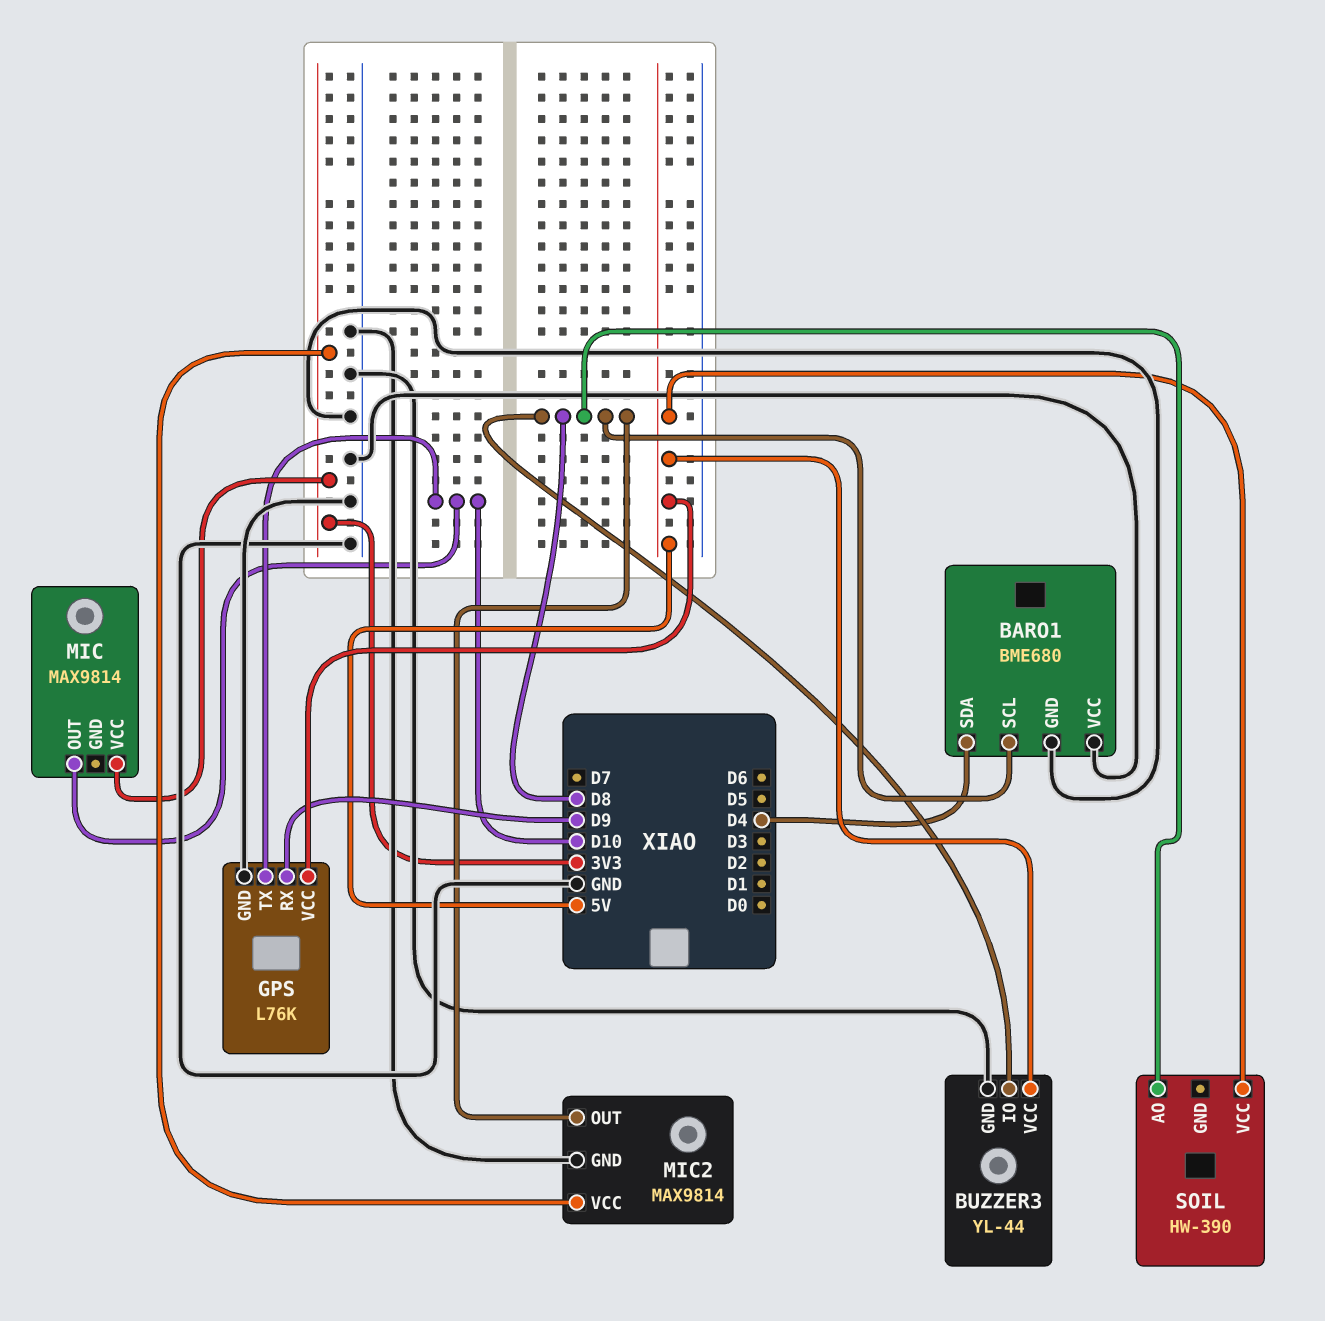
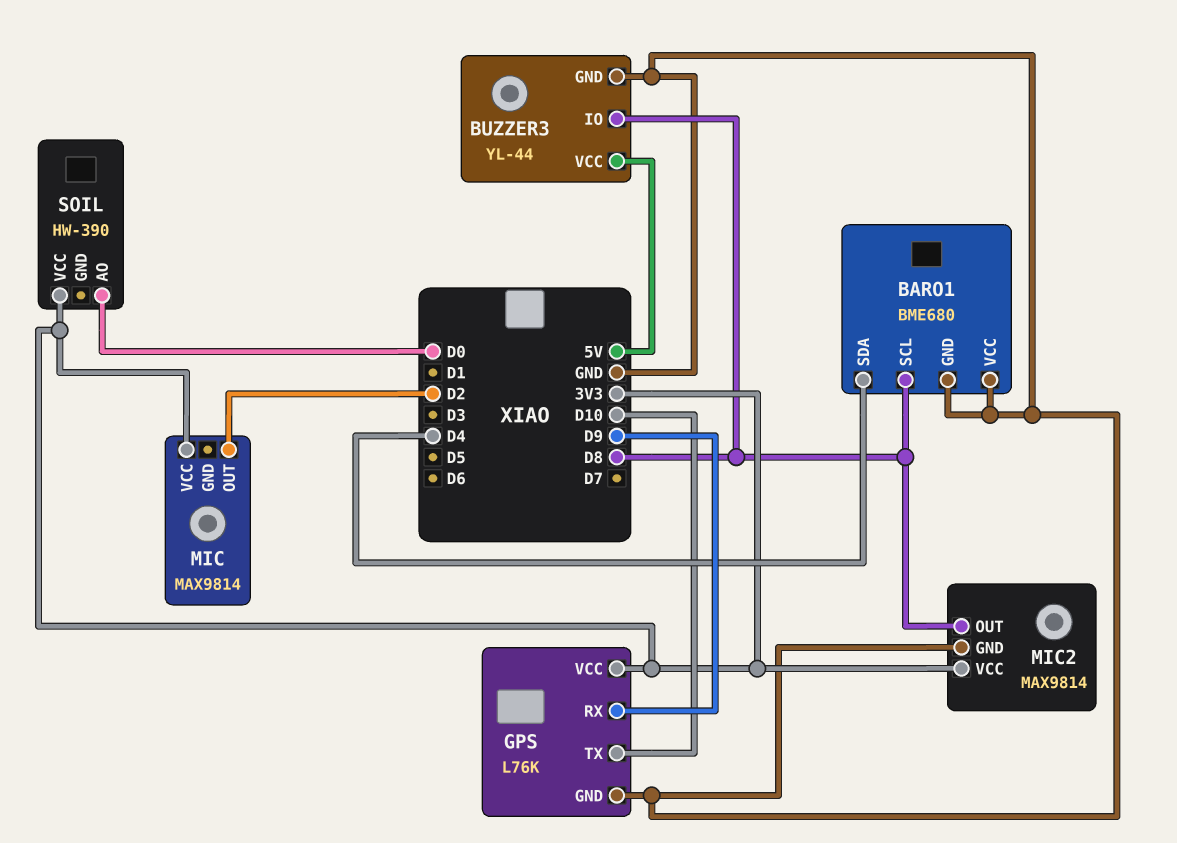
GPS pin VCC: 5V -> 3V3
MIC pin OUT: D10 -> D2
SOIL pin AO: D8 -> D0
SOIL pin VCC: 5V -> 3V3

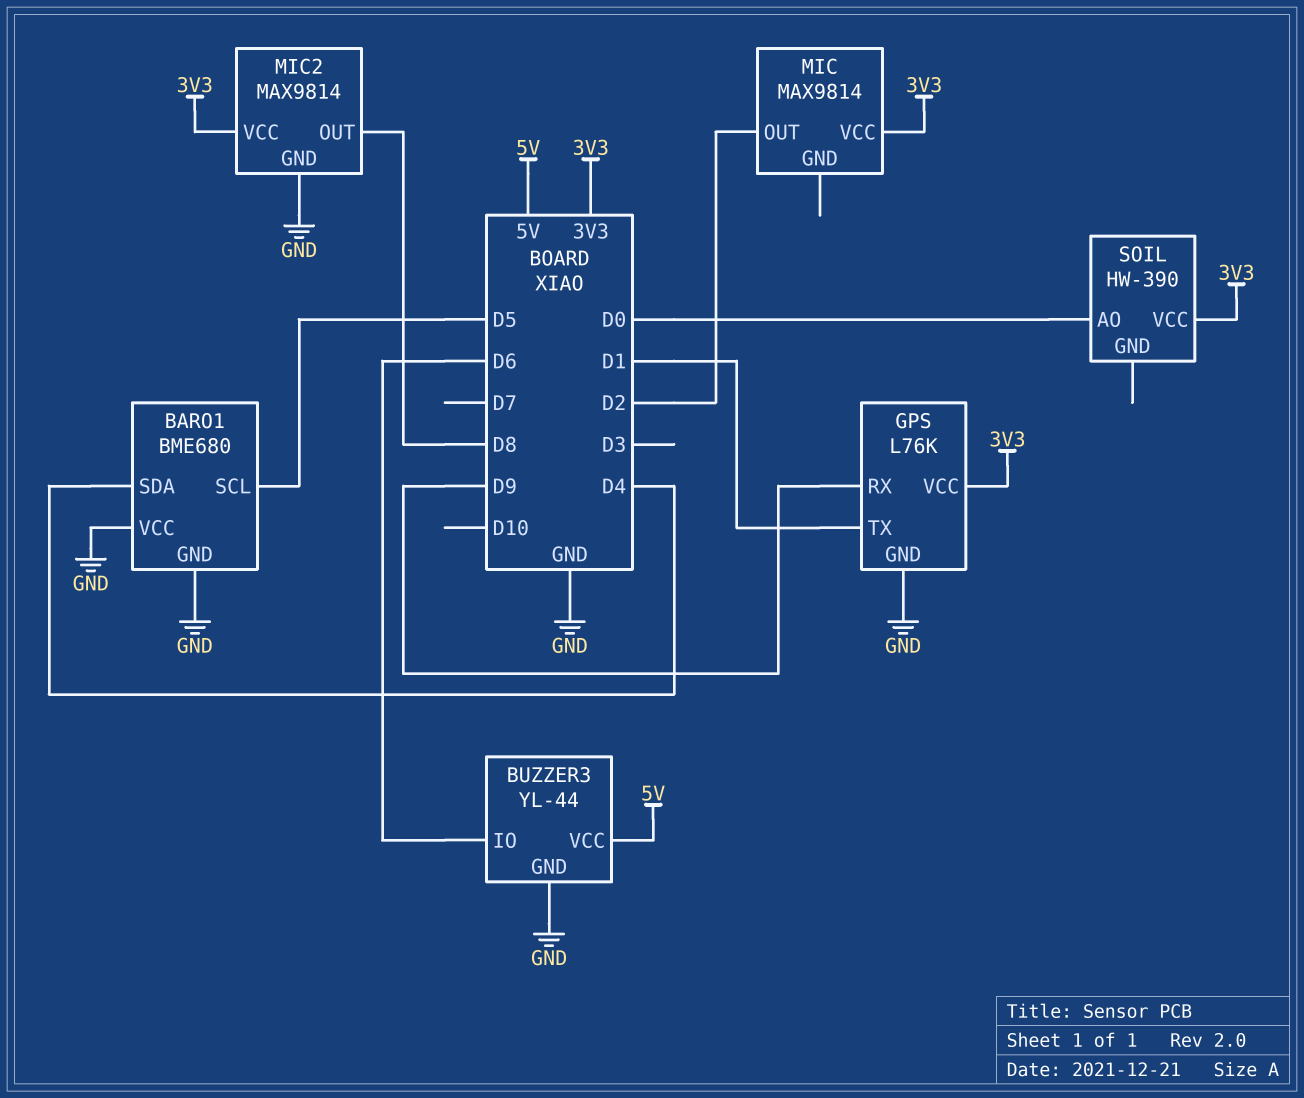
BARO1 pin SCL: D8 -> D5
BUZZER3 pin IO: D8 -> D6
GPS pin TX: D10 -> D1

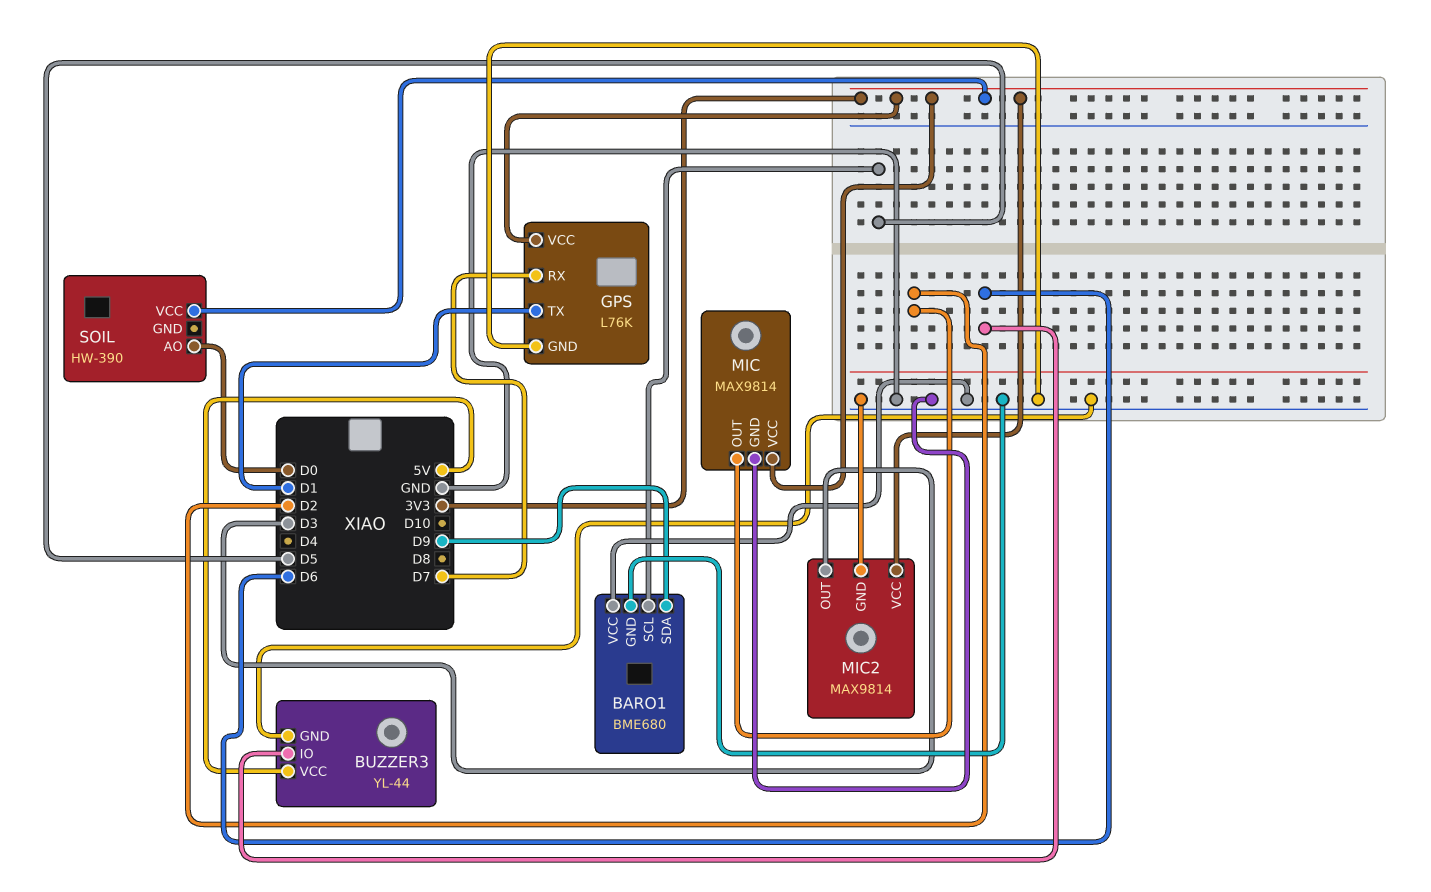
BARO1 pin SDA: D4 -> D9
GPS pin RX: D9 -> D7
MIC pin GND: none -> GND
MIC2 pin OUT: D8 -> D3

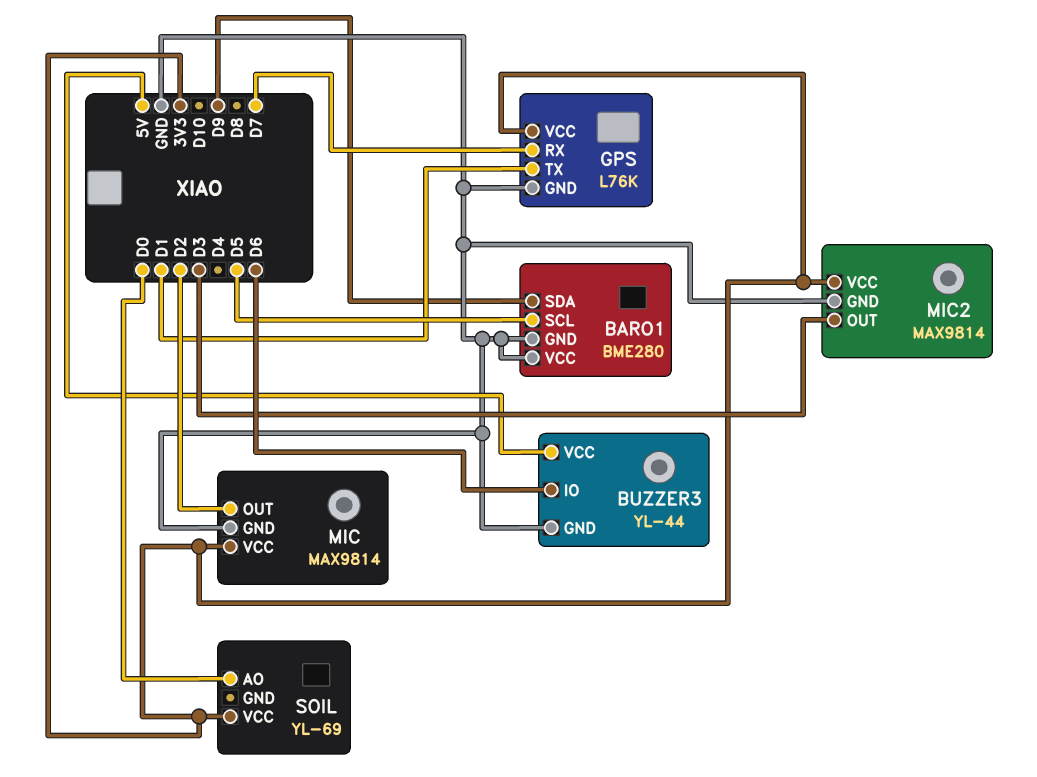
BARO1: BME680 -> BME280
SOIL: HW-390 -> YL-69

